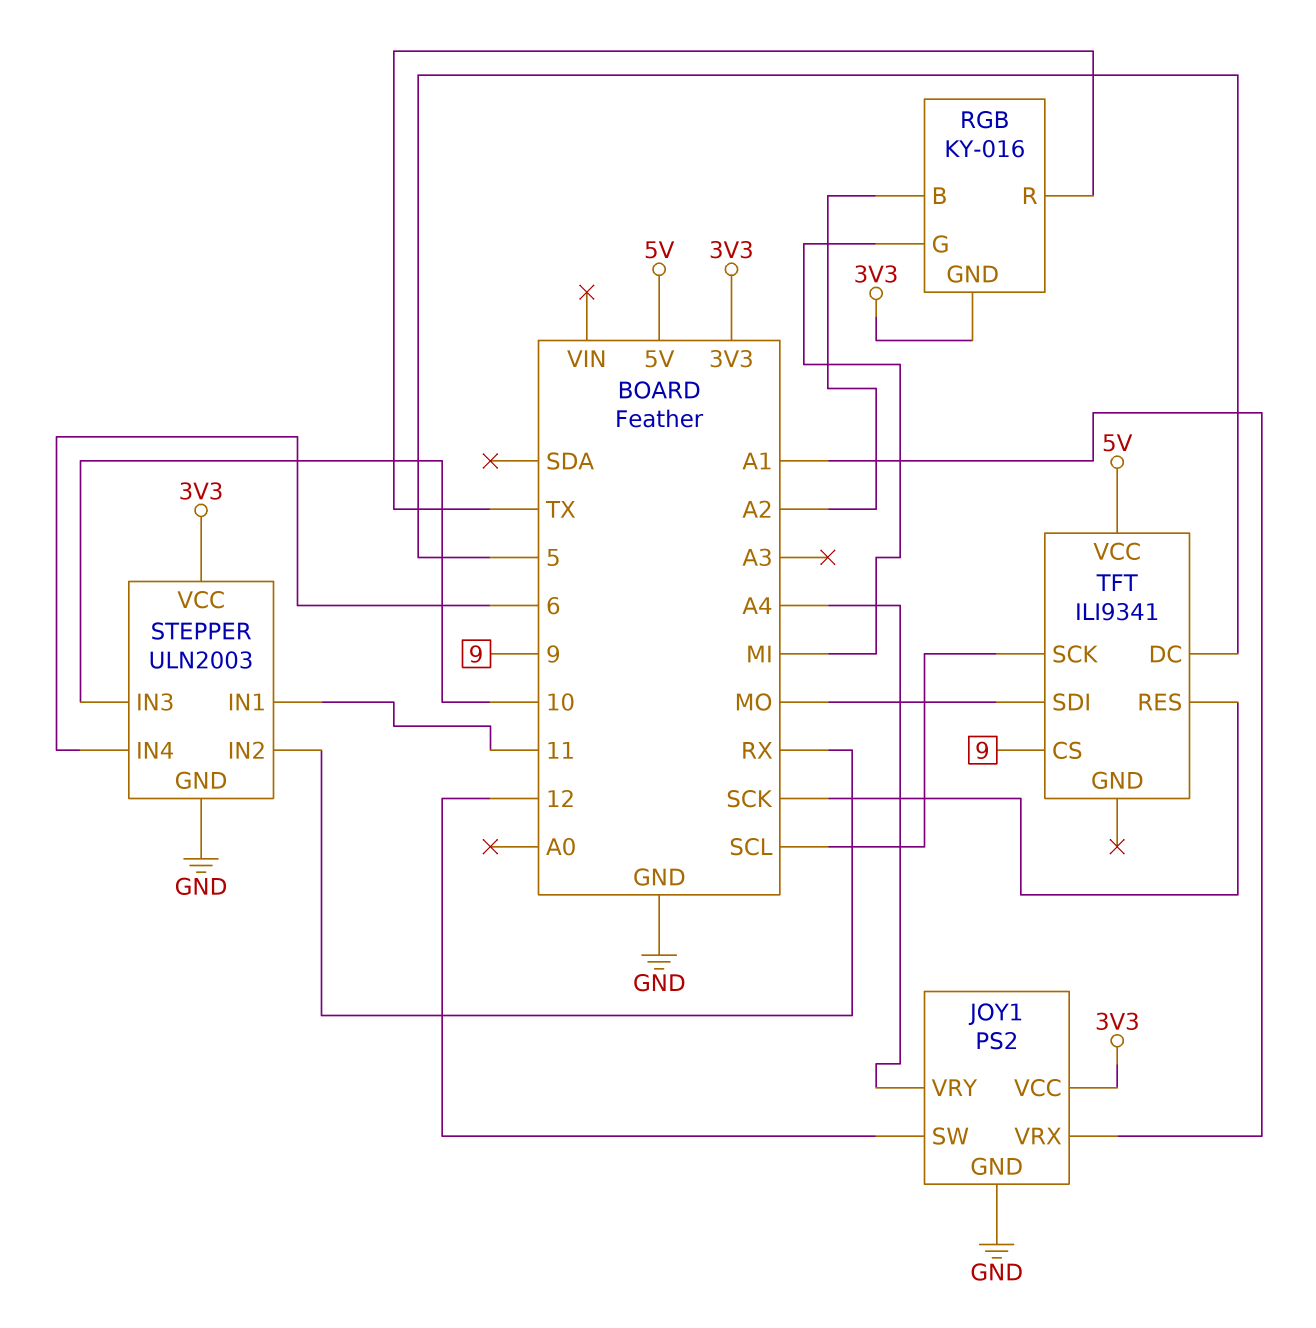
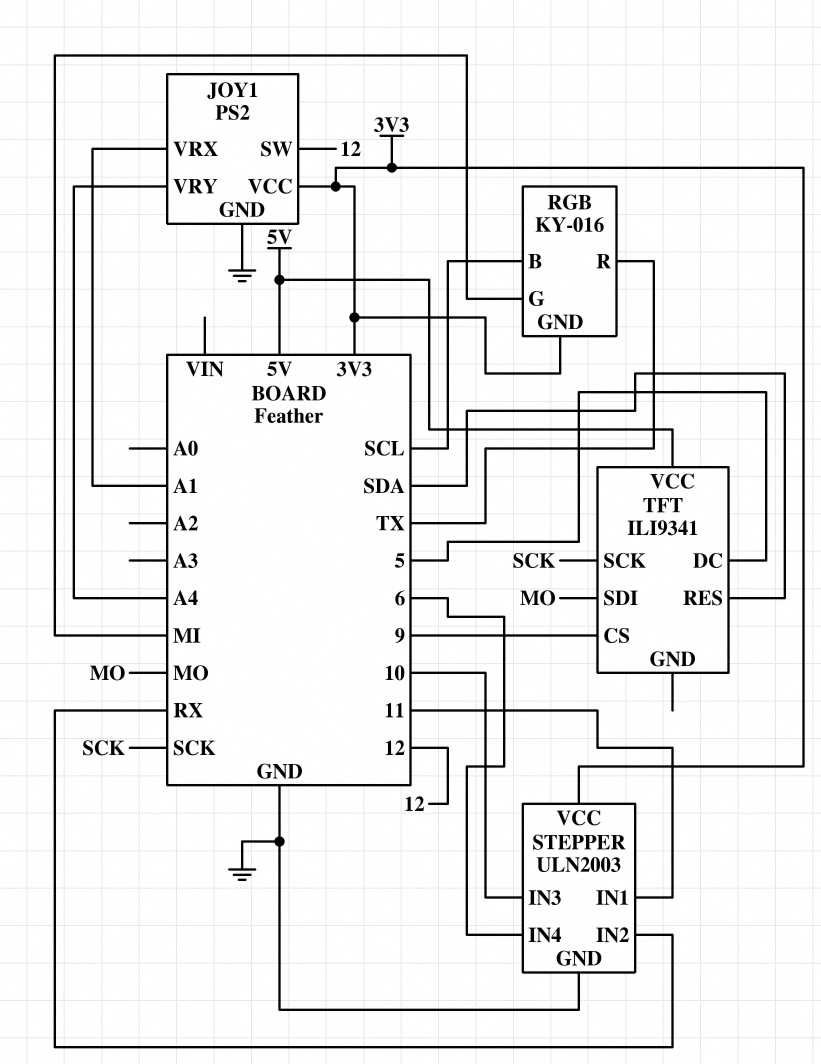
RGB pin B: A2 -> SCL
TFT pin RES: SCK -> SDA
TFT pin SCK: SCL -> SCK

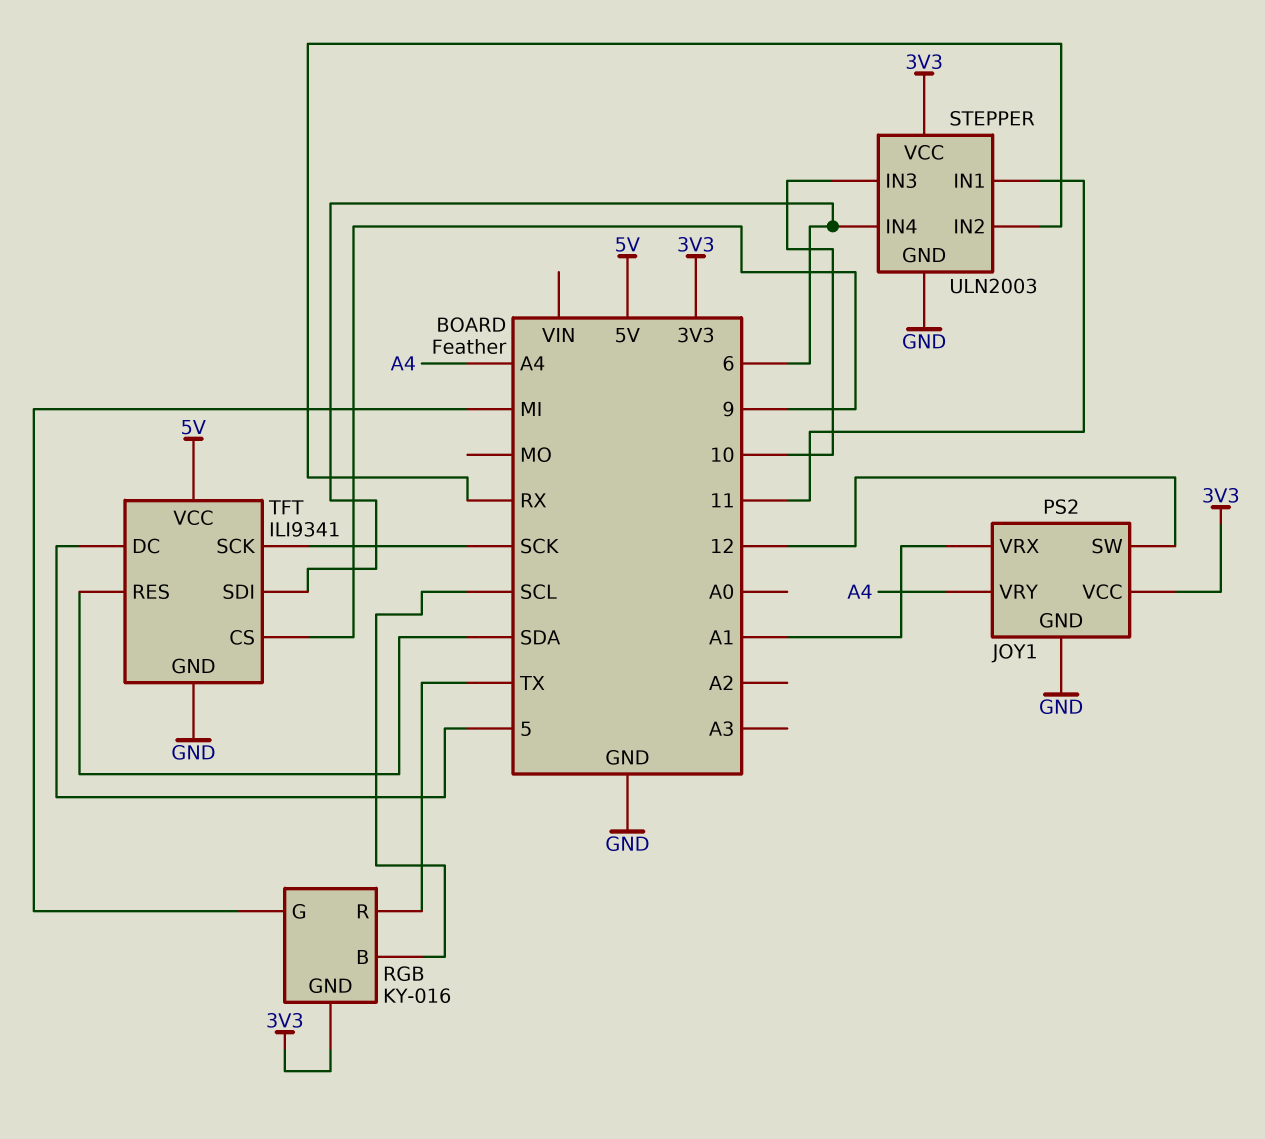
TFT pin GND: none -> GND
TFT pin SDI: MO -> 6

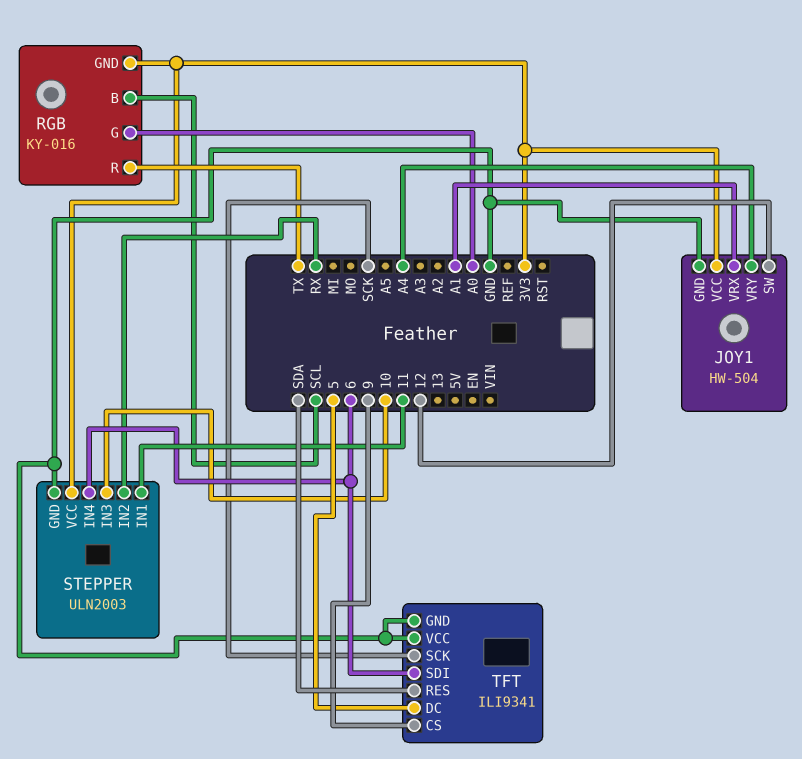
JOY1: PS2 -> HW-504
RGB pin G: MI -> A0
TFT pin VCC: 5V -> GND

